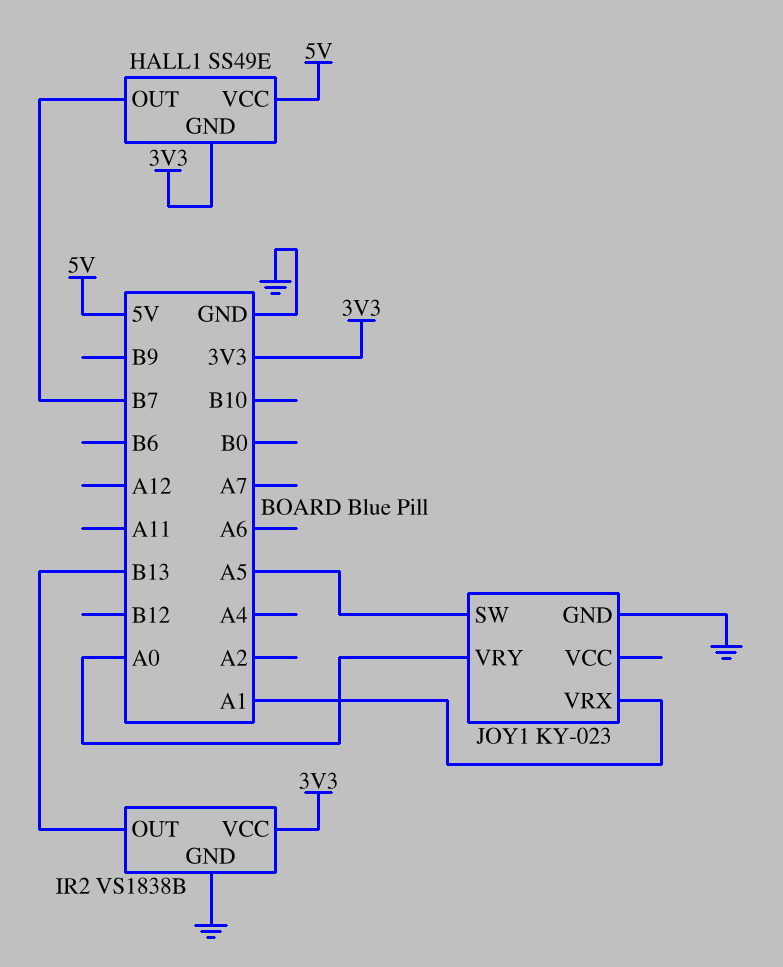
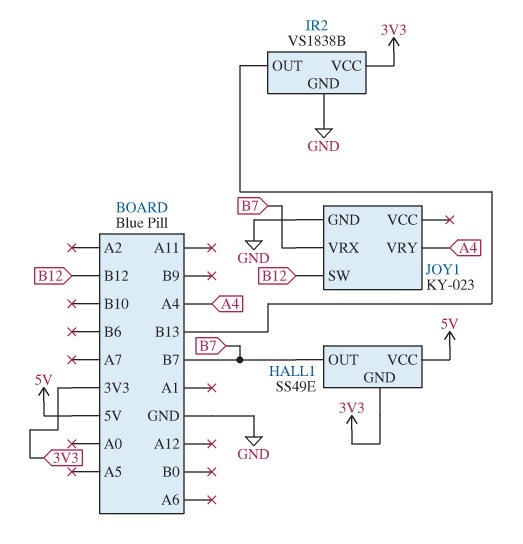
JOY1 pin SW: A5 -> B12
JOY1 pin VRX: A1 -> B7
JOY1 pin VRY: A0 -> A4

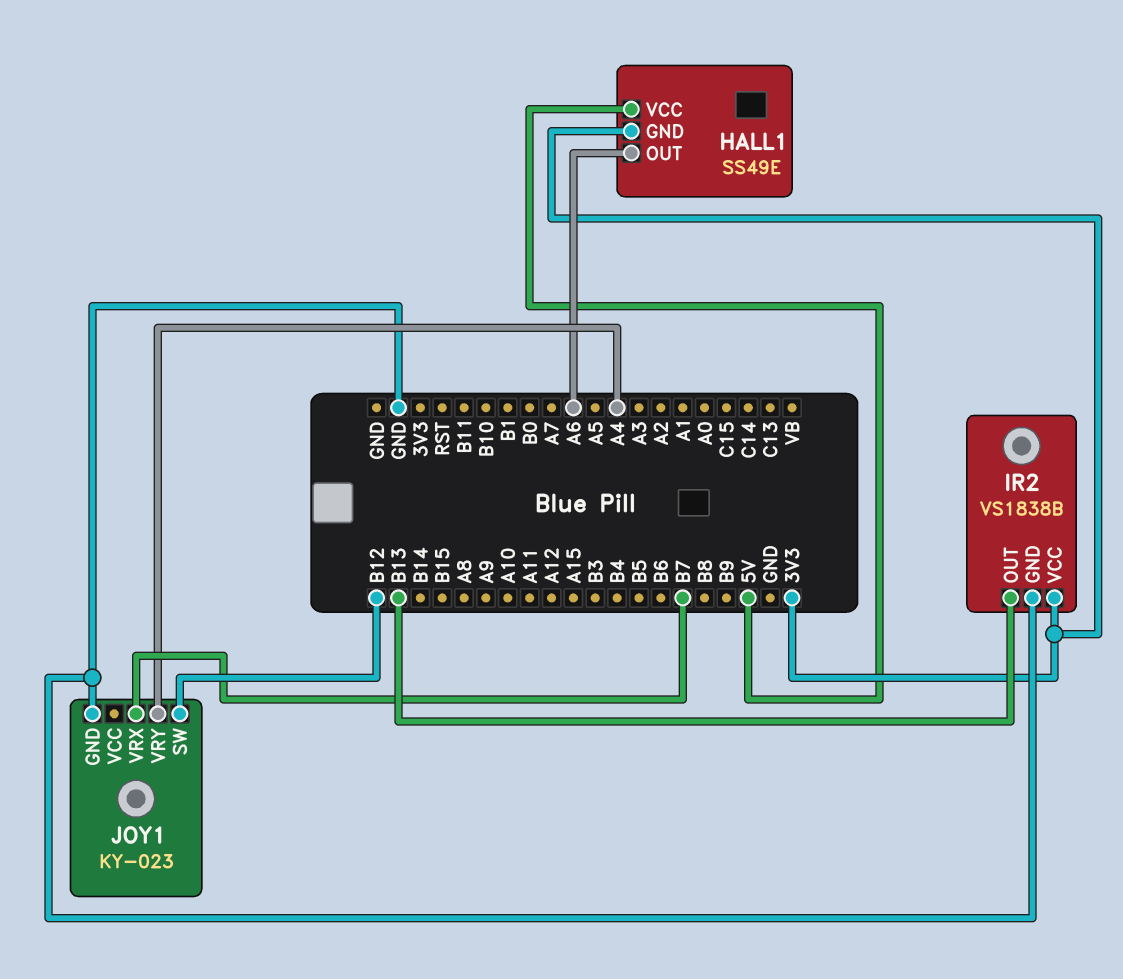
HALL1 pin OUT: B7 -> A6

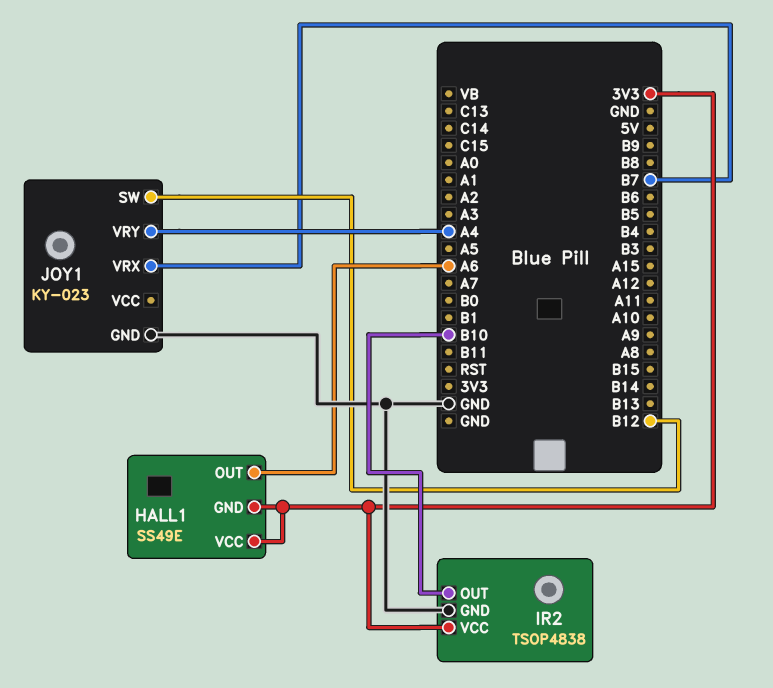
HALL1 pin VCC: 5V -> 3V3
IR2: VS1838B -> TSOP4838
IR2 pin OUT: B13 -> B10

